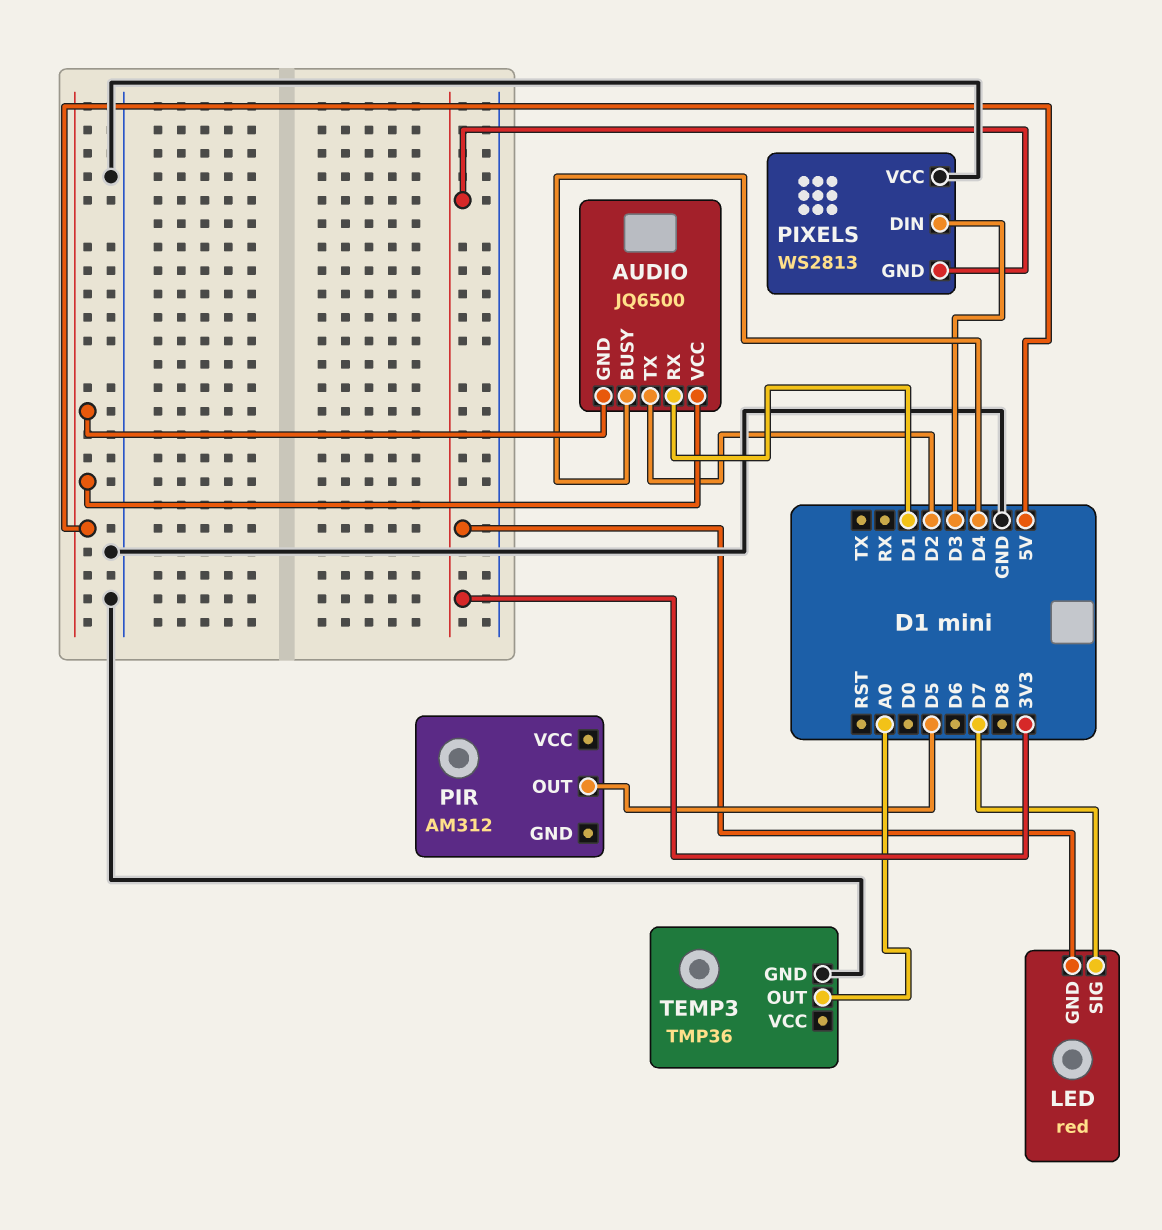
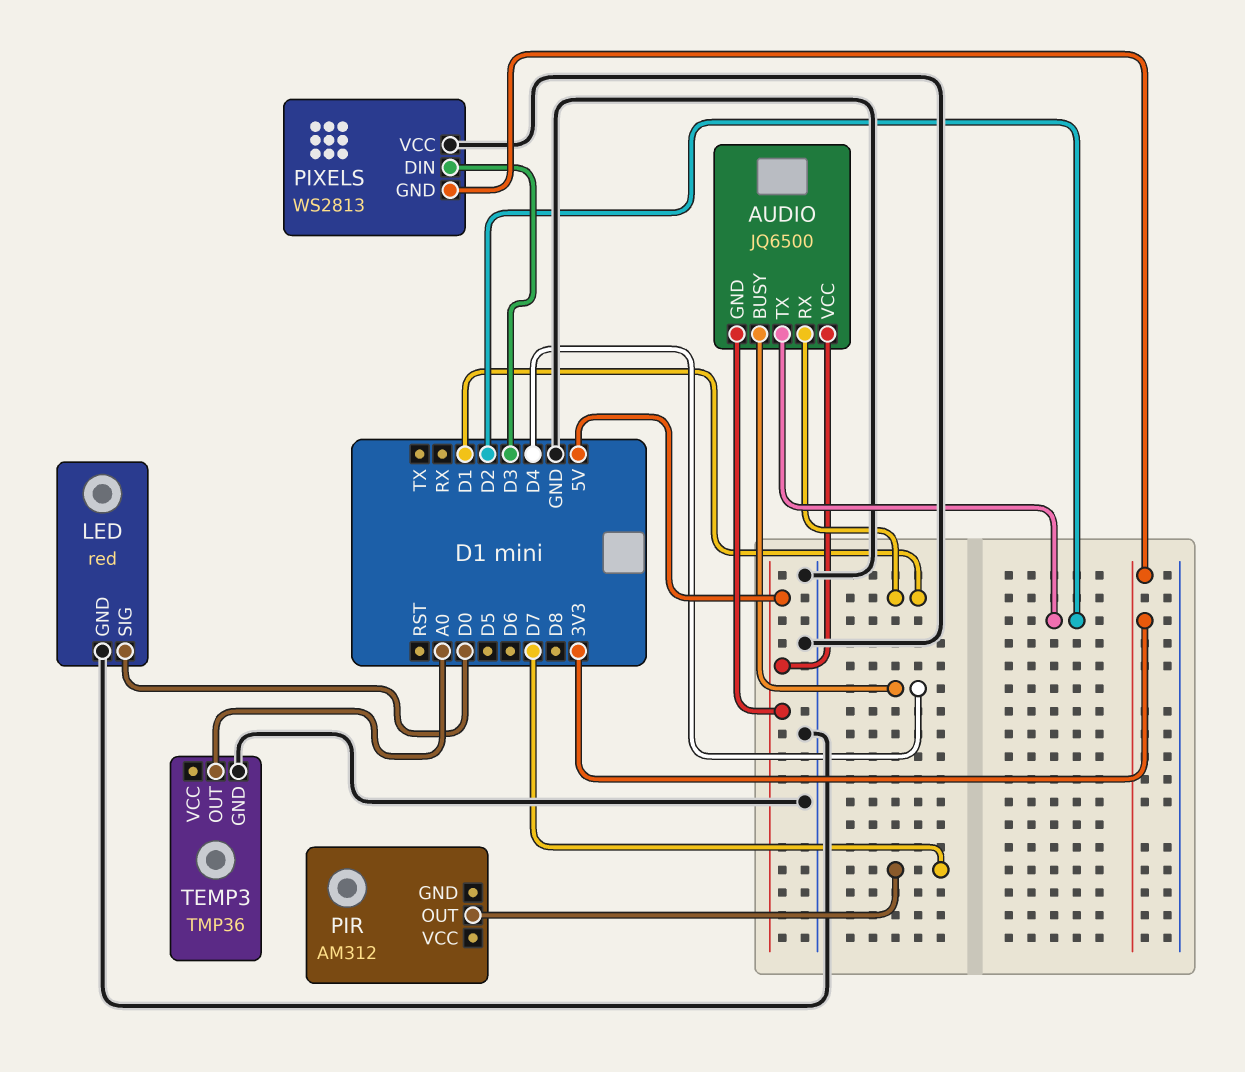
LED pin GND: 3V3 -> GND
LED pin SIG: D7 -> D0
PIR pin OUT: D5 -> D7

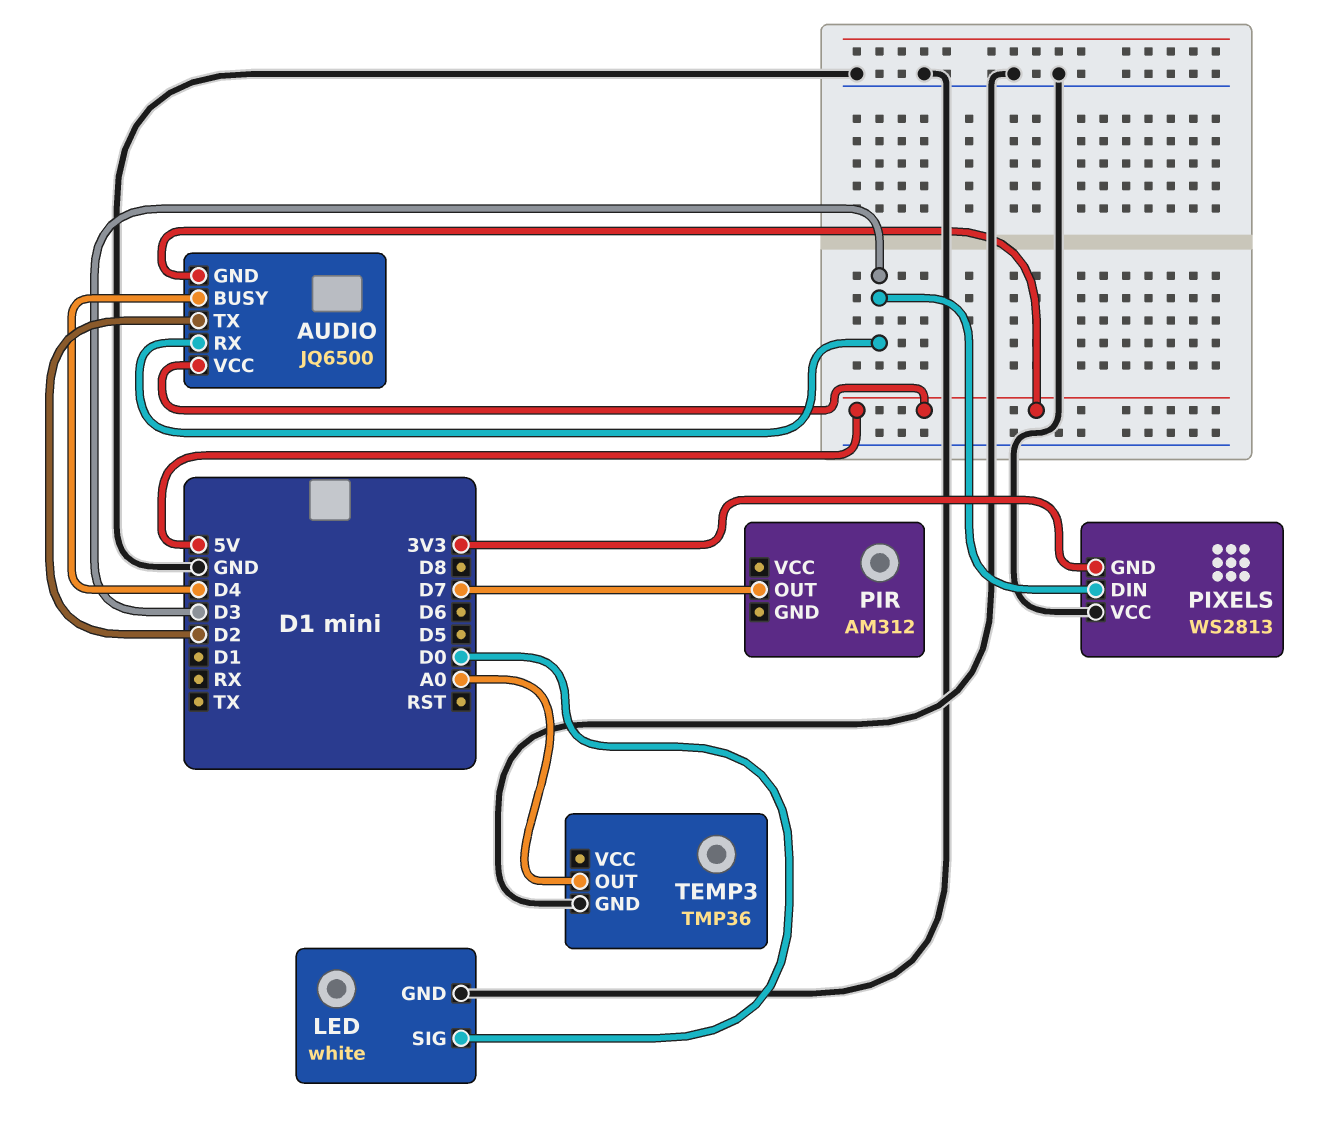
AUDIO pin RX: D1 -> D3
LED: red -> white

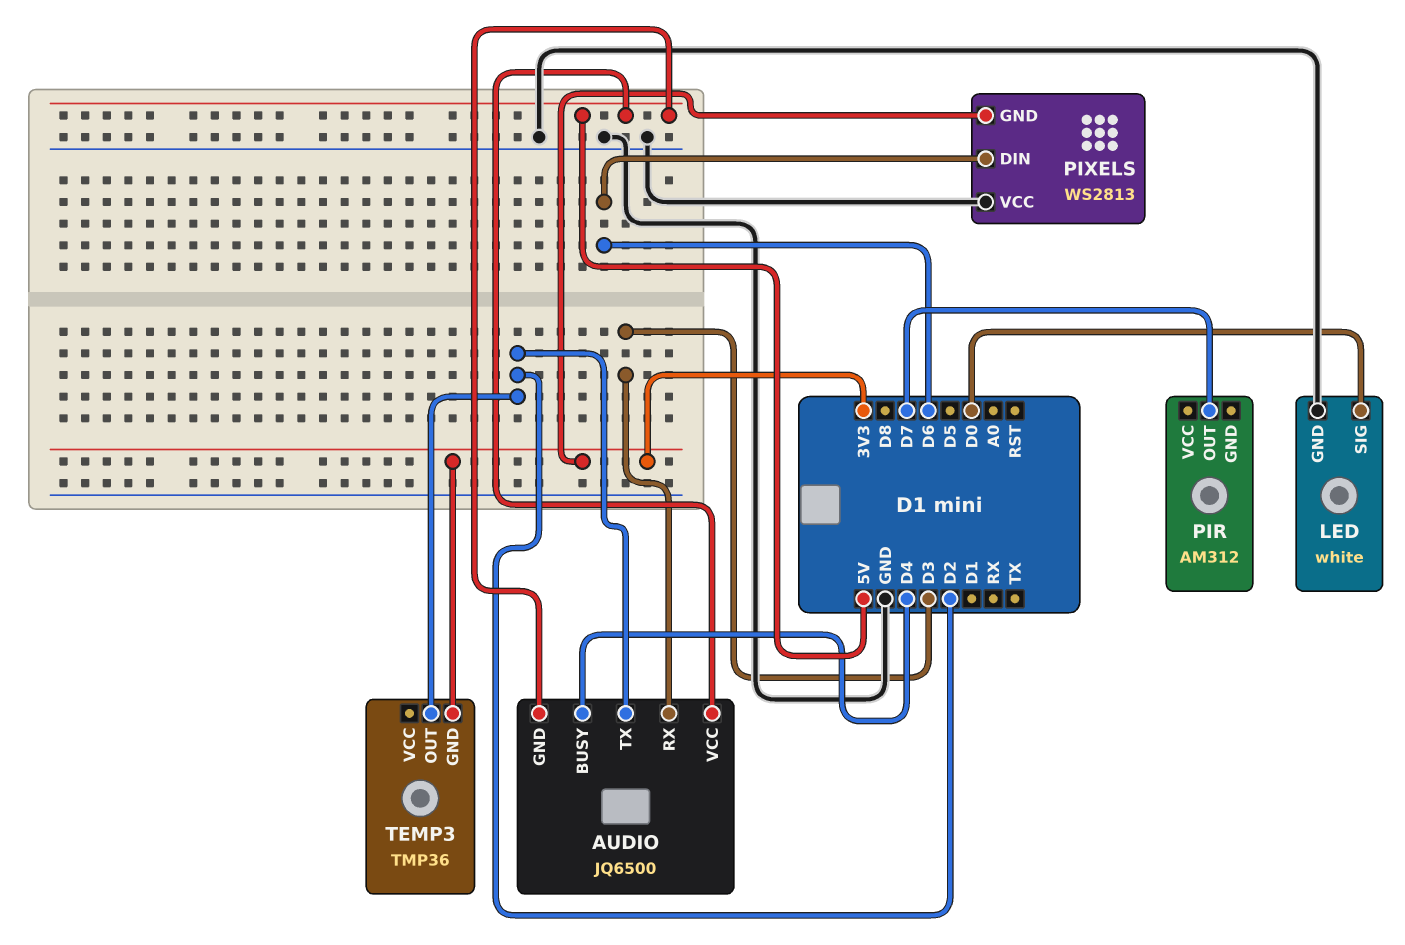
PIXELS pin DIN: D3 -> D6
TEMP3 pin GND: GND -> 3V3
TEMP3 pin OUT: A0 -> D2

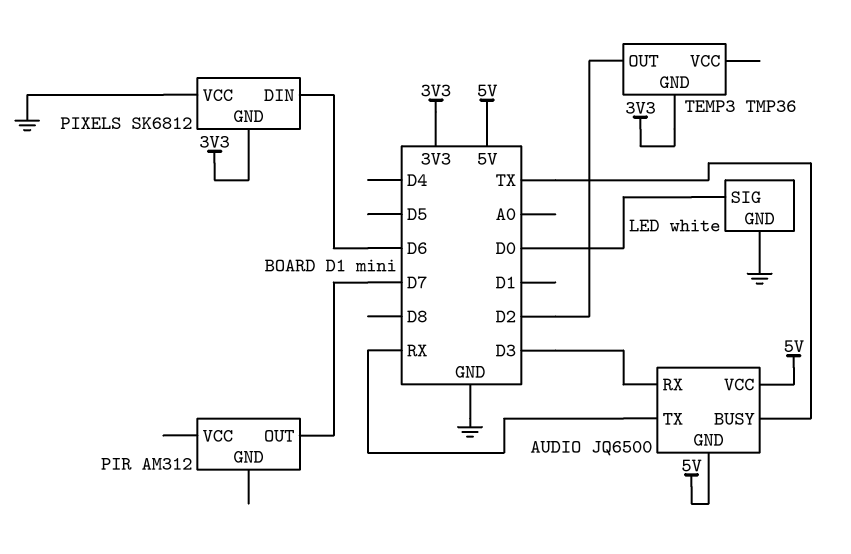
AUDIO pin BUSY: D4 -> TX
AUDIO pin TX: D2 -> RX
PIXELS: WS2813 -> SK6812

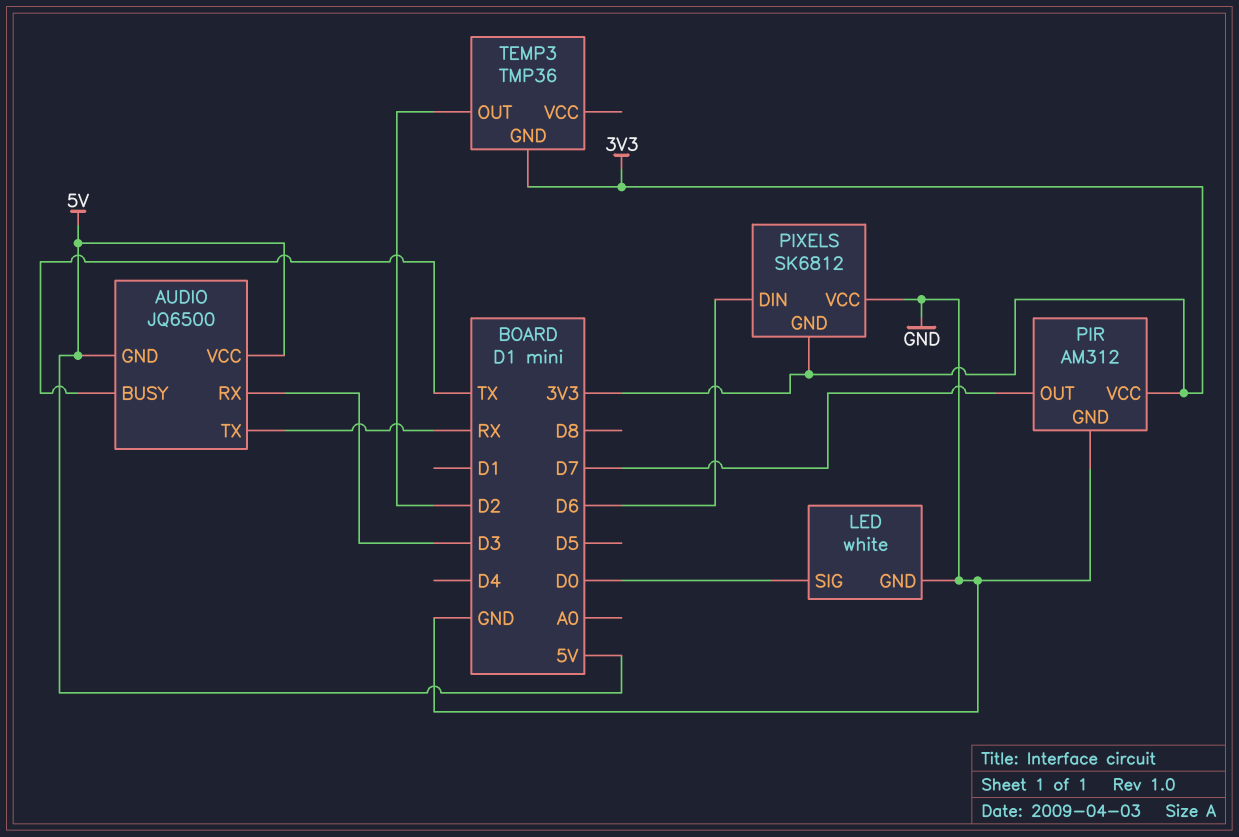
PIR pin GND: none -> GND
PIR pin VCC: none -> 3V3

